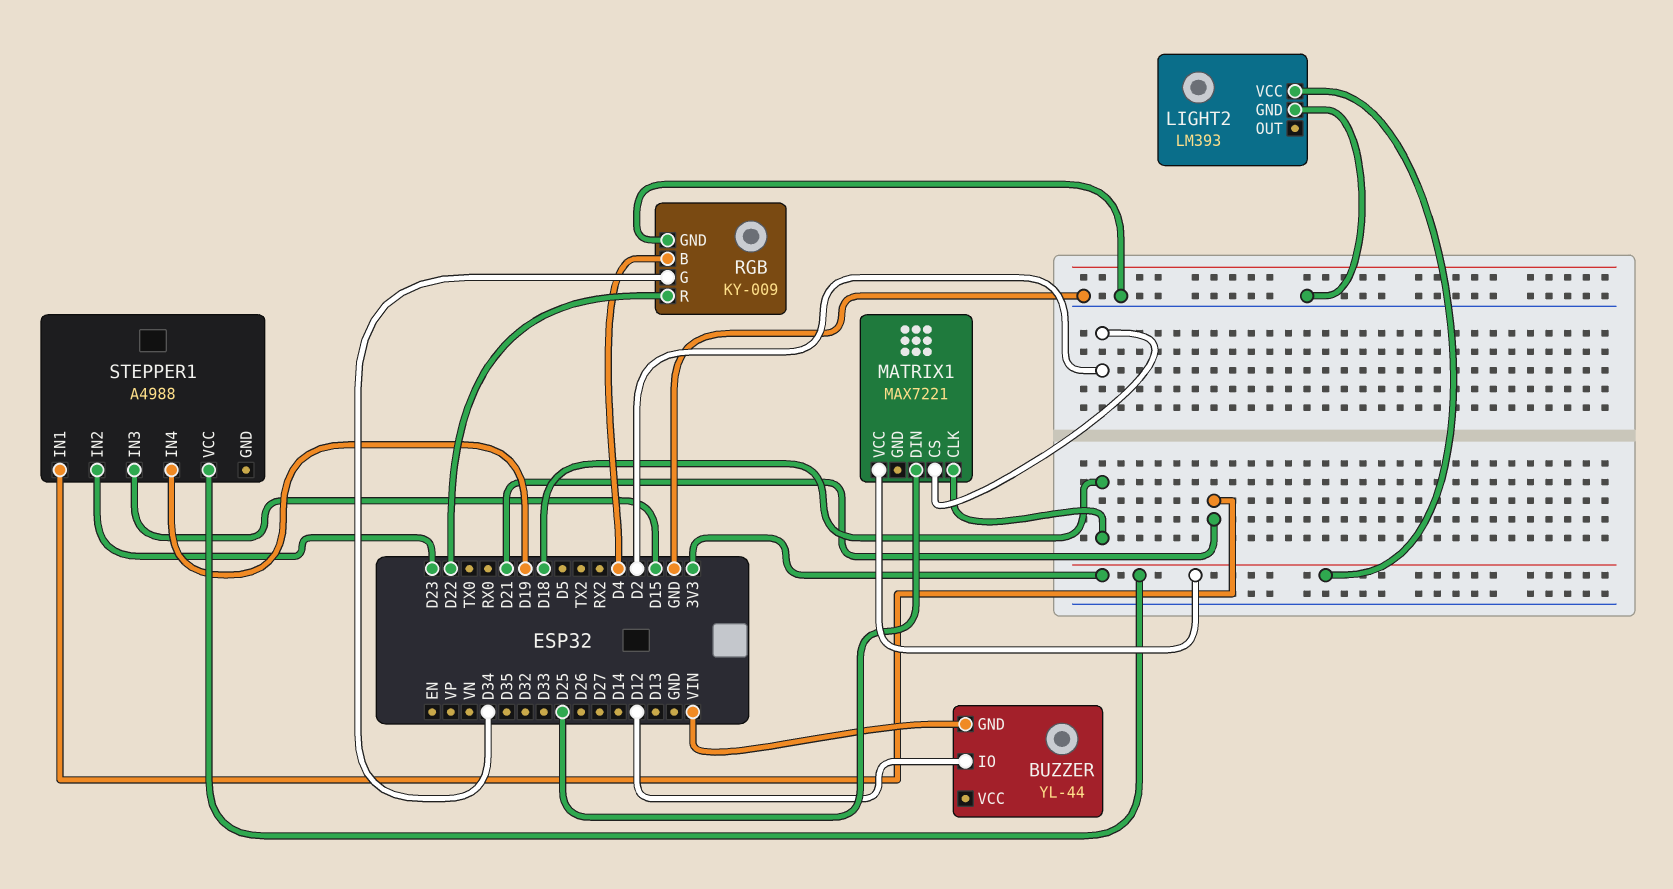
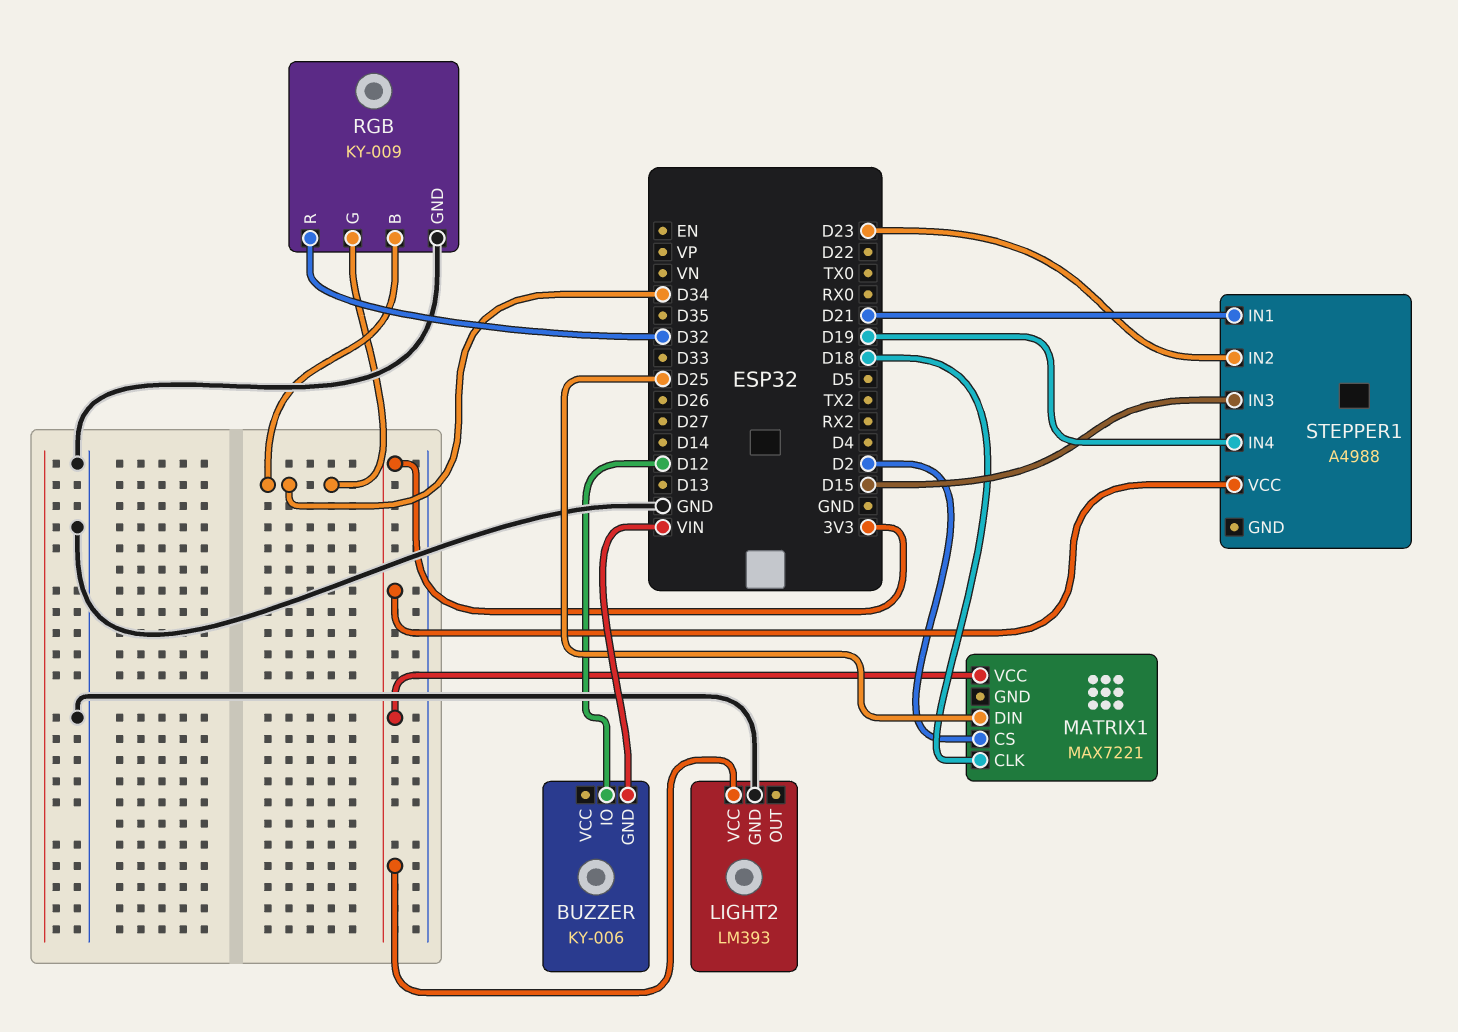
BUZZER: YL-44 -> KY-006
RGB pin B: D4 -> D34
RGB pin R: D22 -> D32

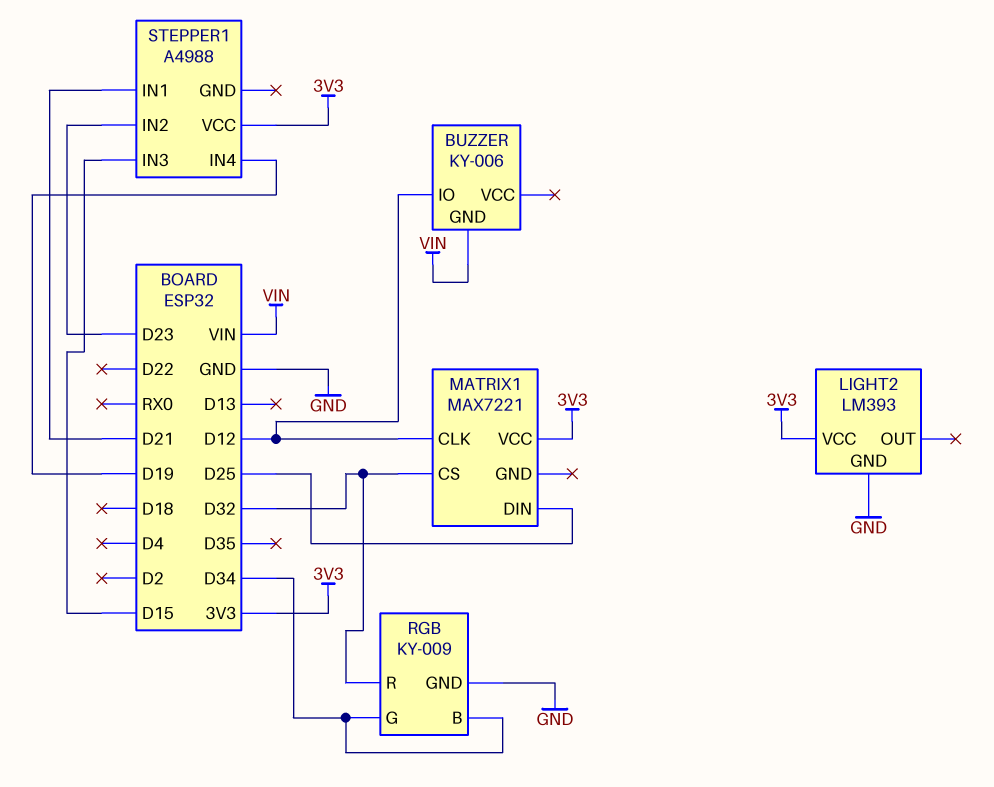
MATRIX1 pin CLK: D18 -> D12
MATRIX1 pin CS: D2 -> D32

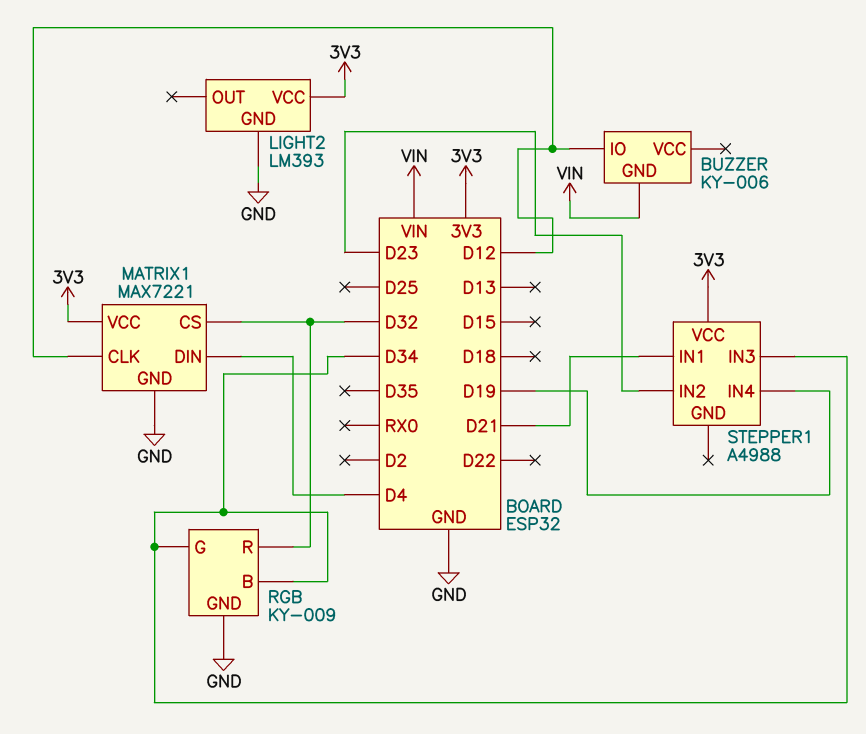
MATRIX1 pin DIN: D25 -> D4
MATRIX1 pin GND: none -> GND
STEPPER1 pin IN3: D15 -> D34

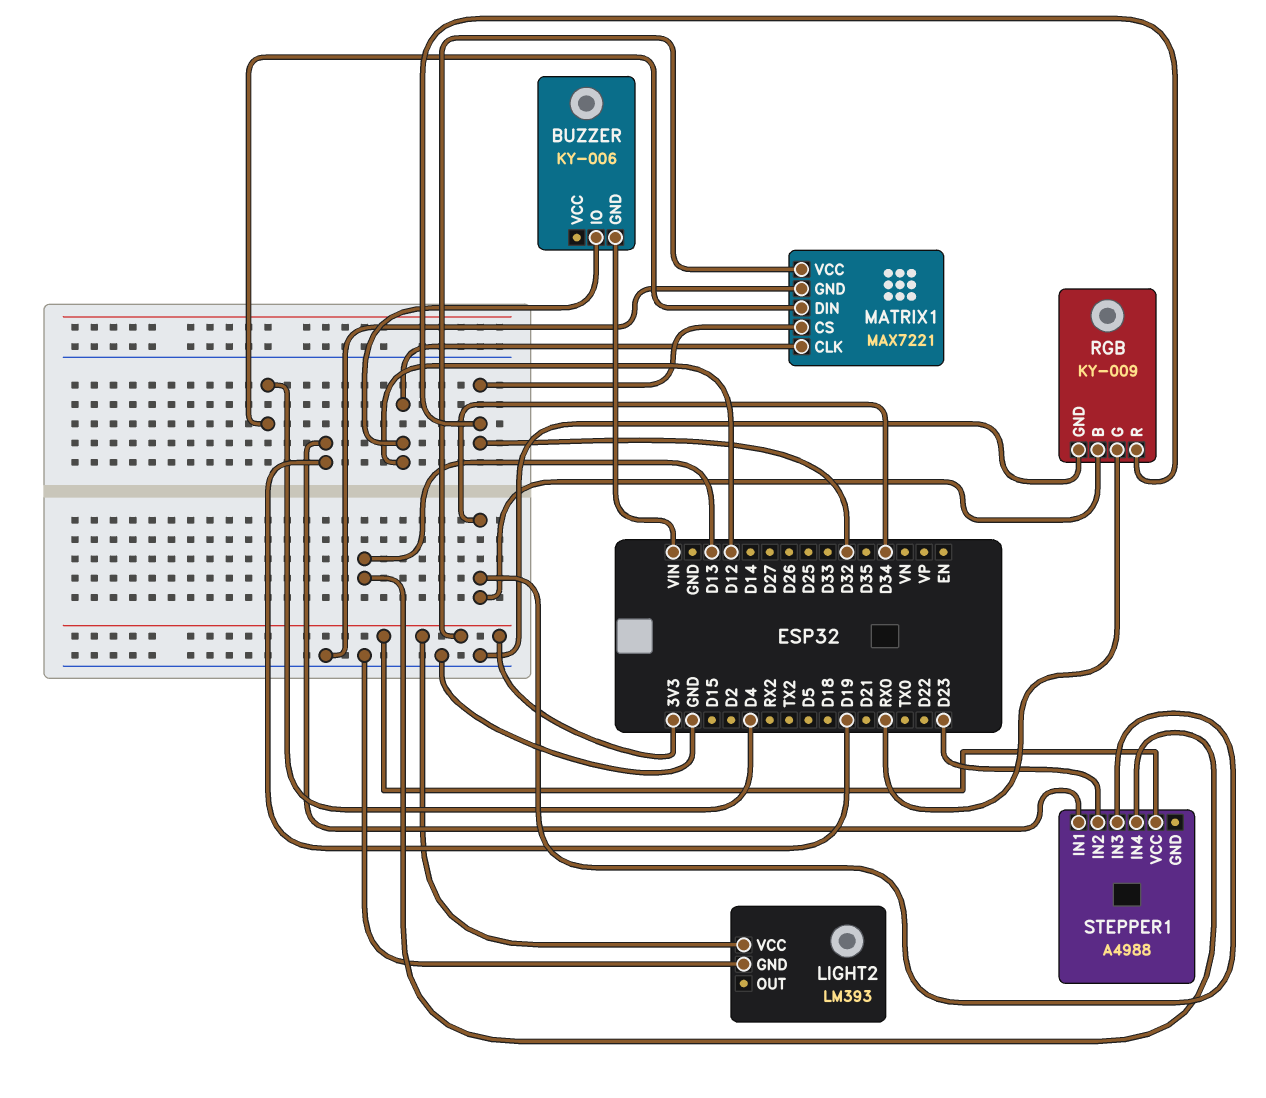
RGB pin G: D34 -> RX0
STEPPER1 pin IN1: D21 -> D19
STEPPER1 pin IN4: D19 -> D13

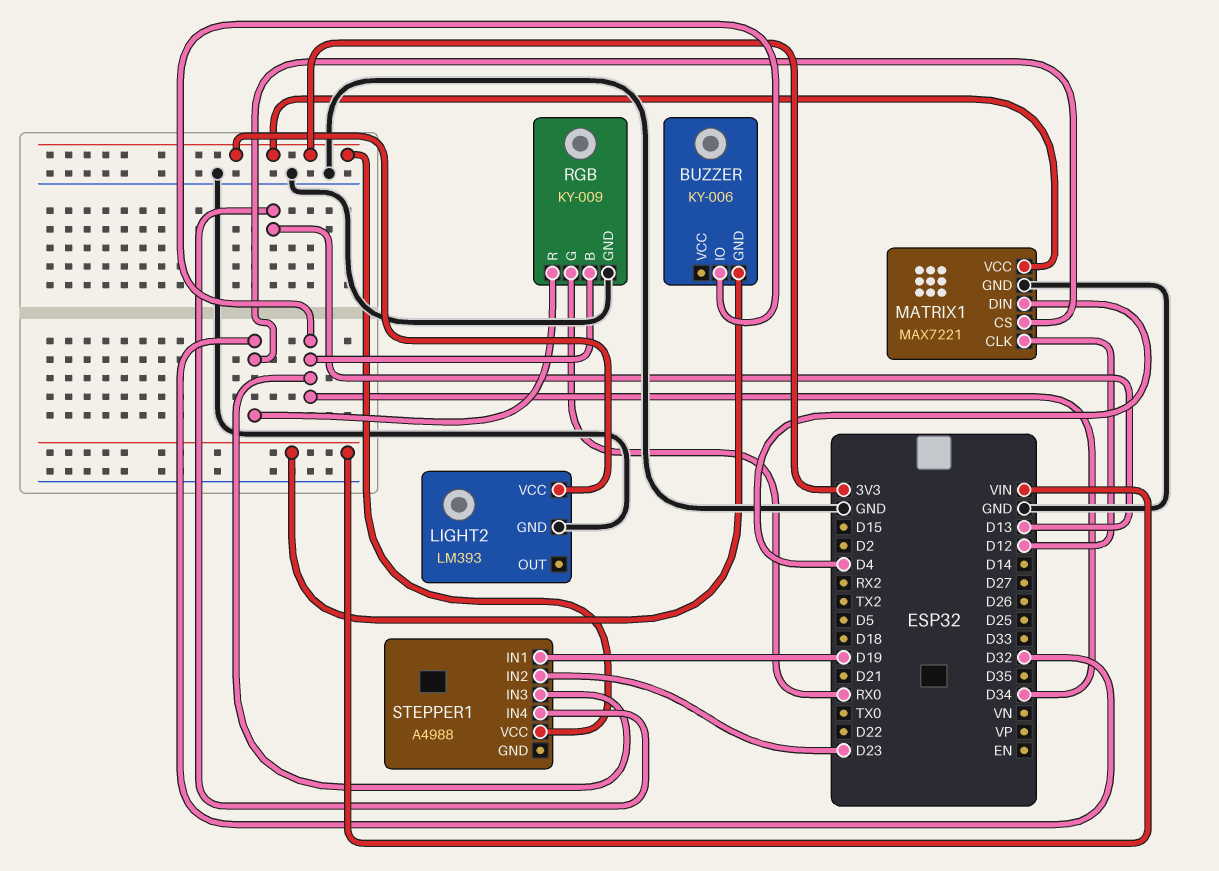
BUZZER pin IO: D12 -> D34

